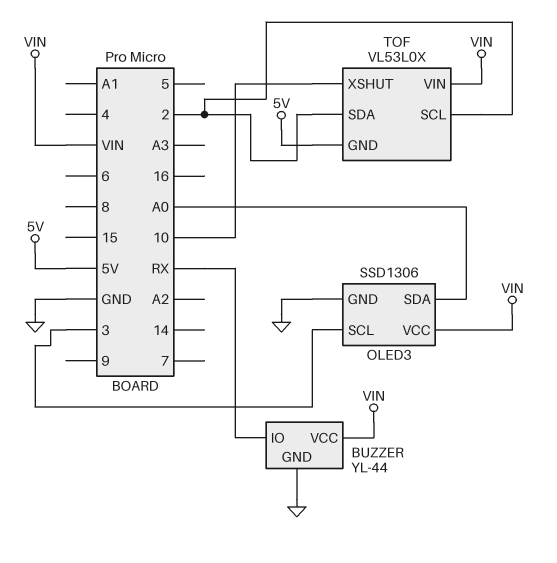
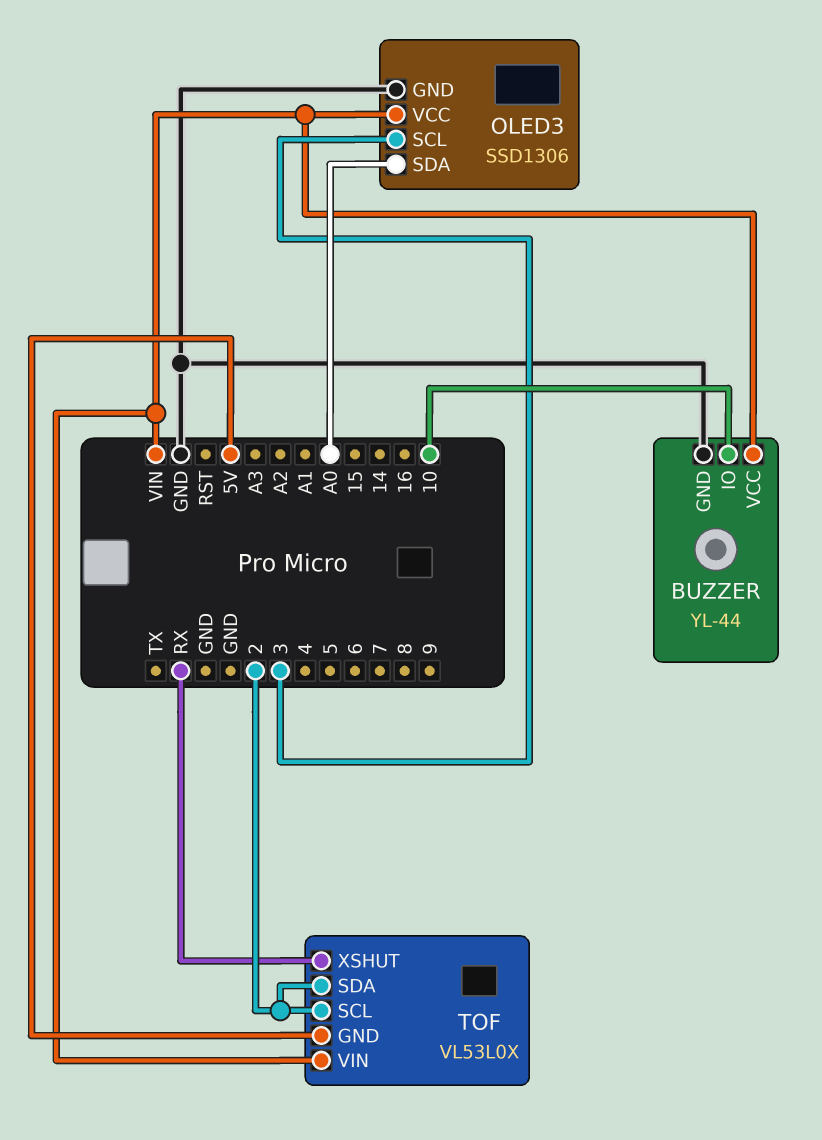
BUZZER pin IO: RX -> 10
TOF pin XSHUT: 10 -> RX

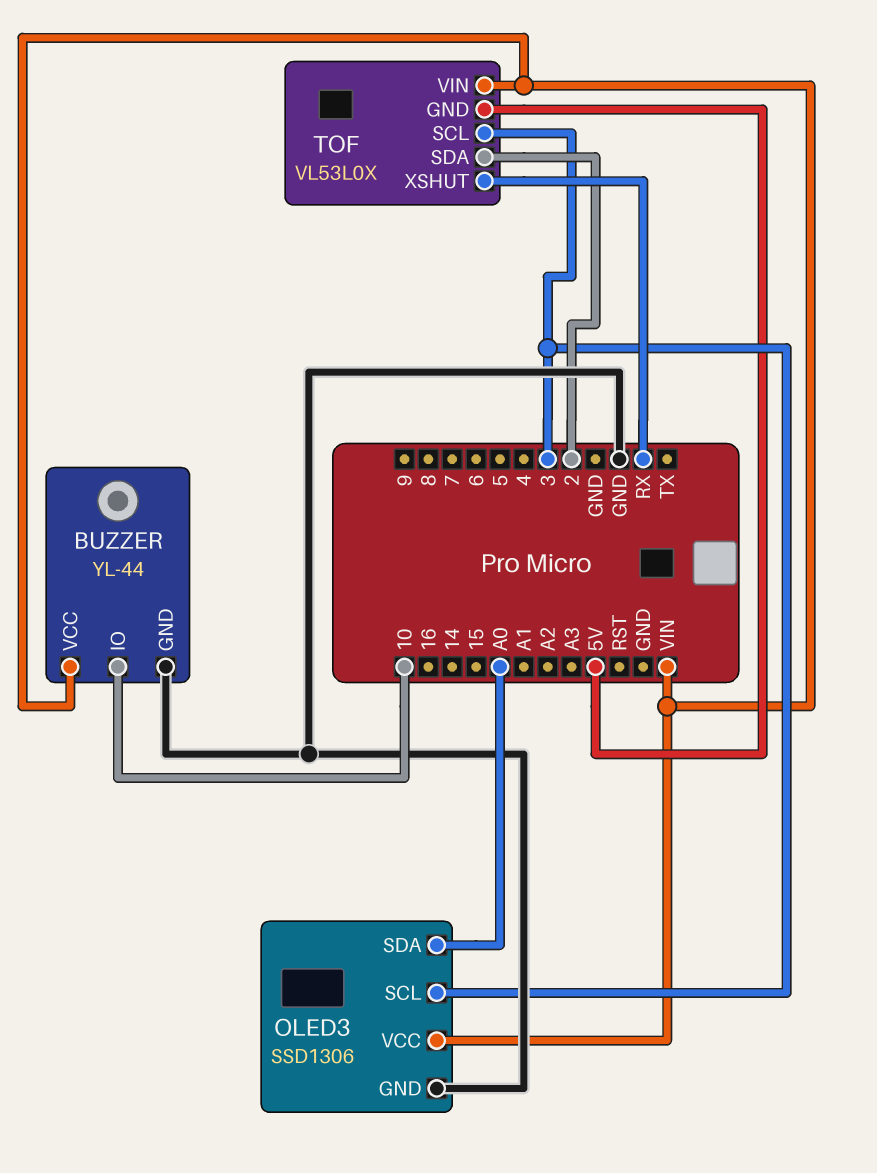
TOF pin SCL: 2 -> 3

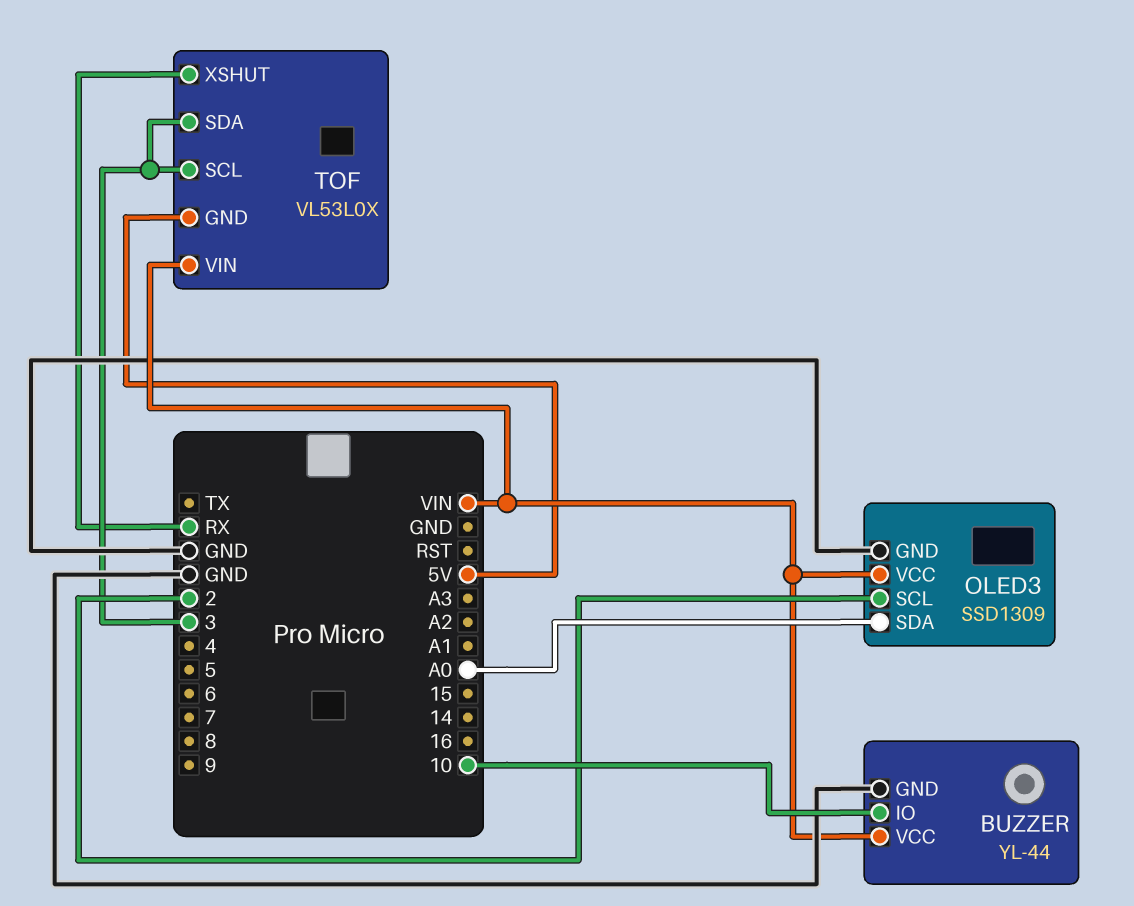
OLED3: SSD1306 -> SSD1309
OLED3 pin SCL: 3 -> 2
TOF pin SDA: 2 -> 3

